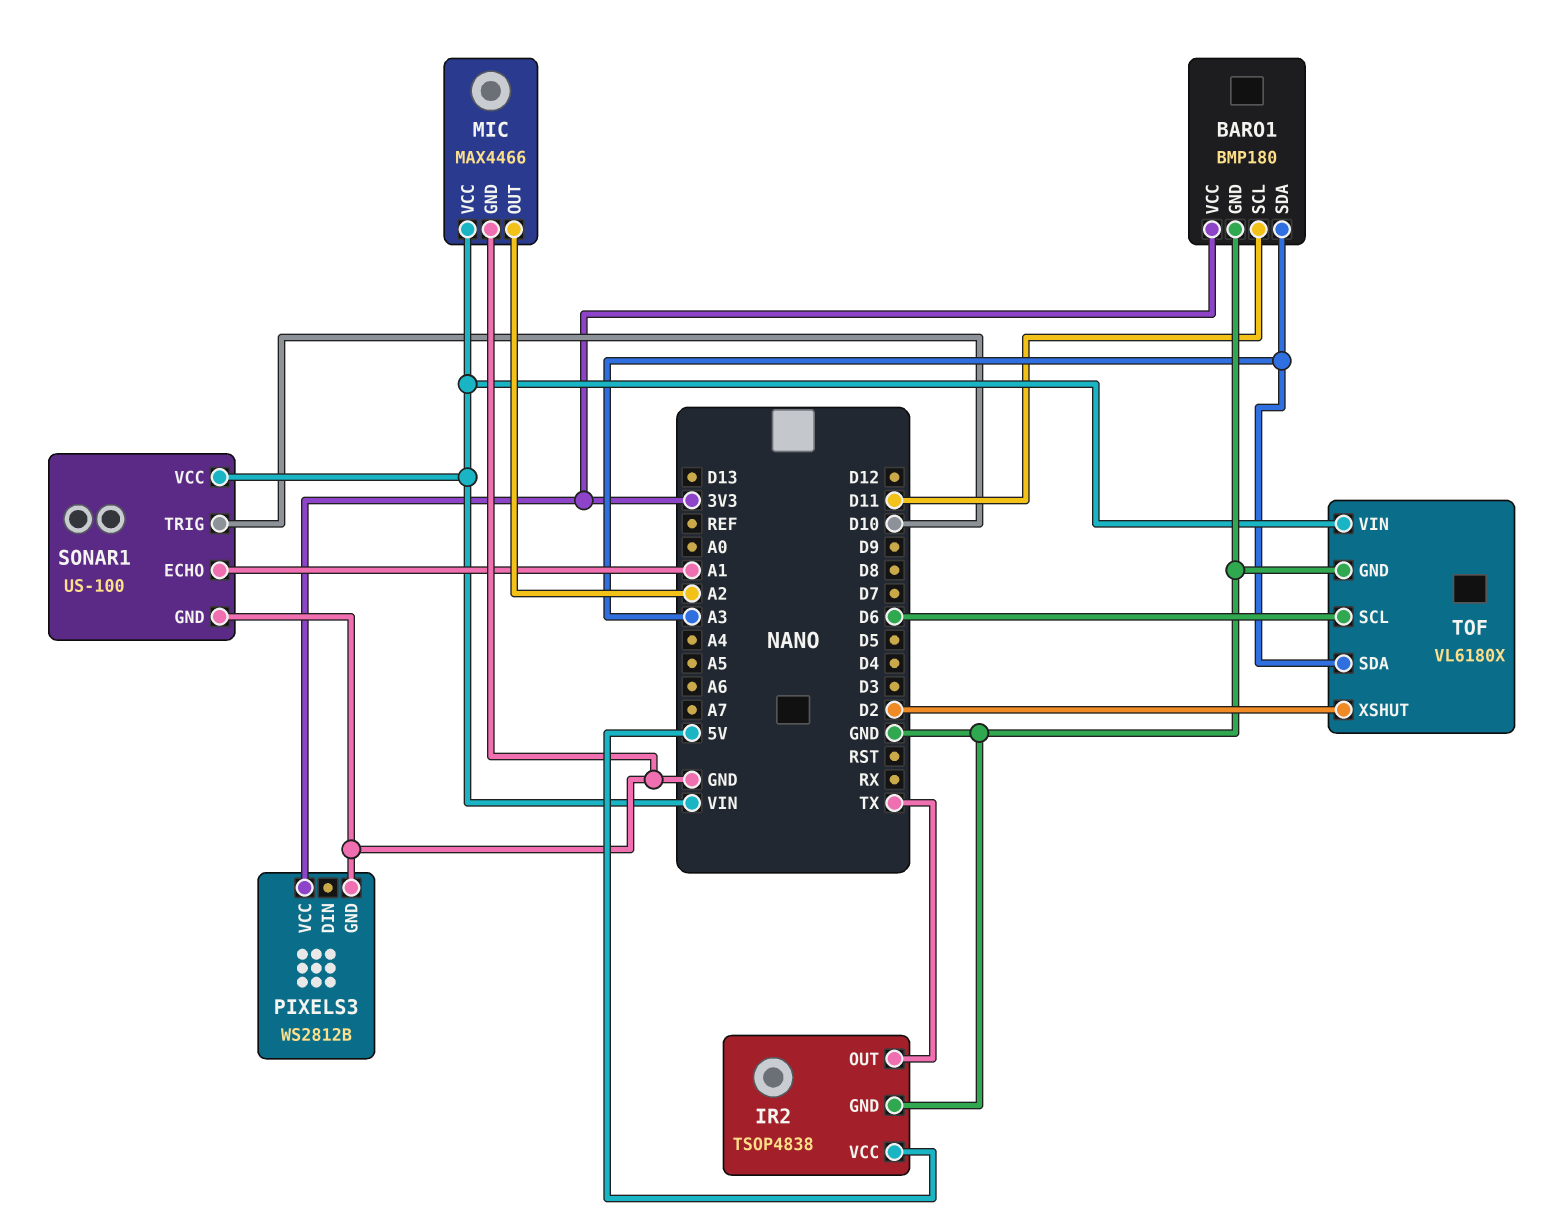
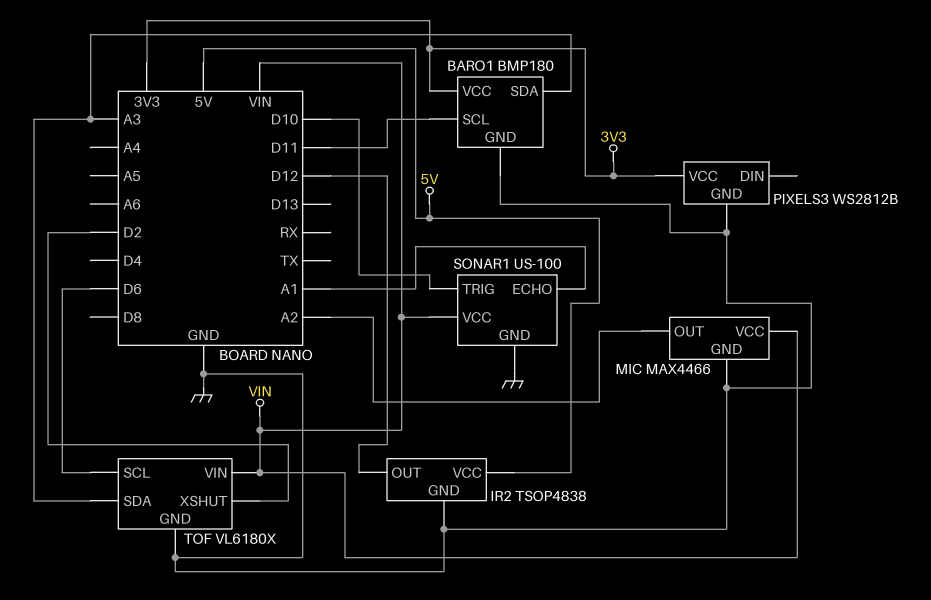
IR2 pin OUT: TX -> D12

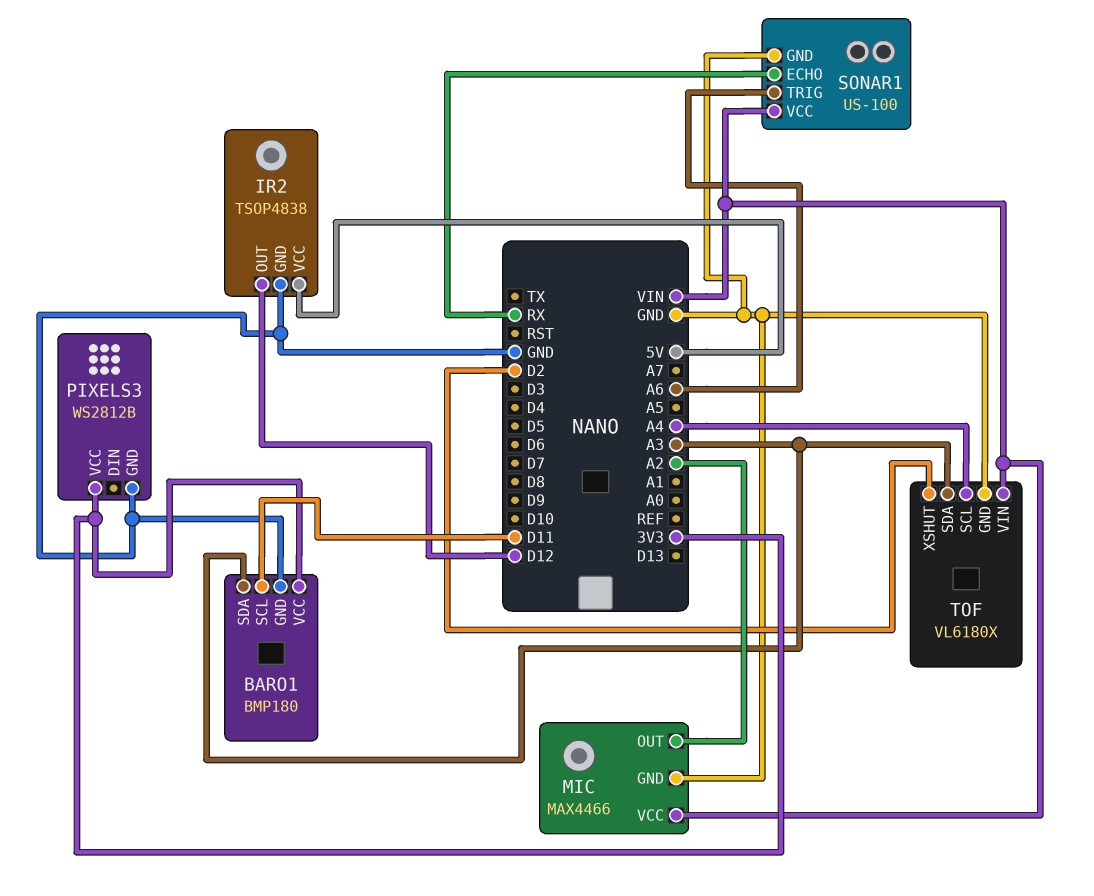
SONAR1 pin ECHO: A1 -> RX
SONAR1 pin TRIG: D10 -> A6
TOF pin SCL: D6 -> A4

